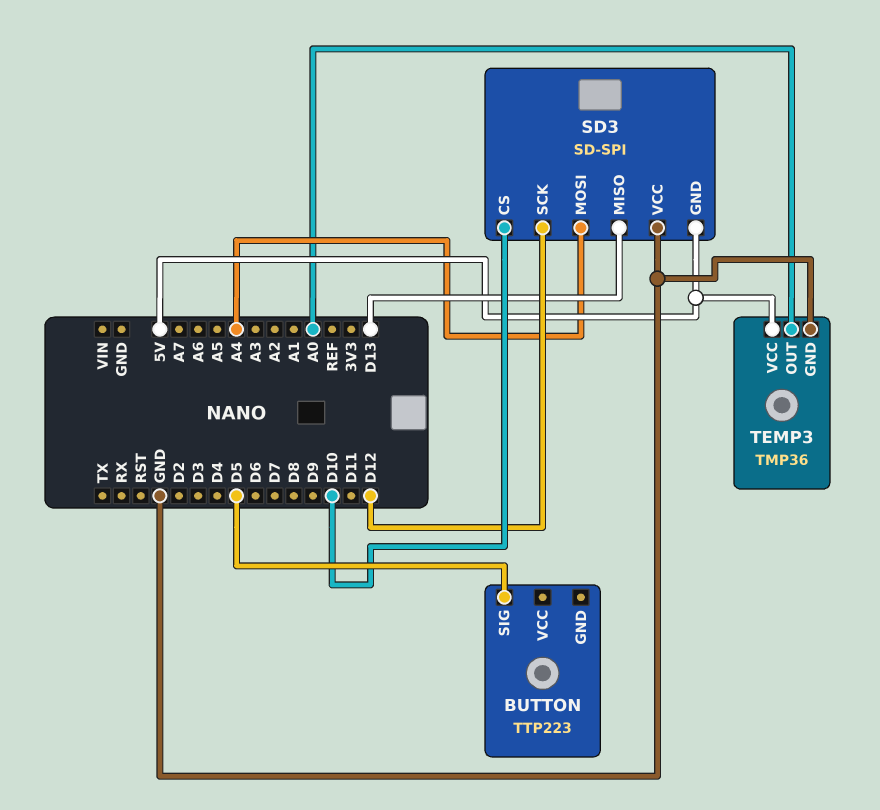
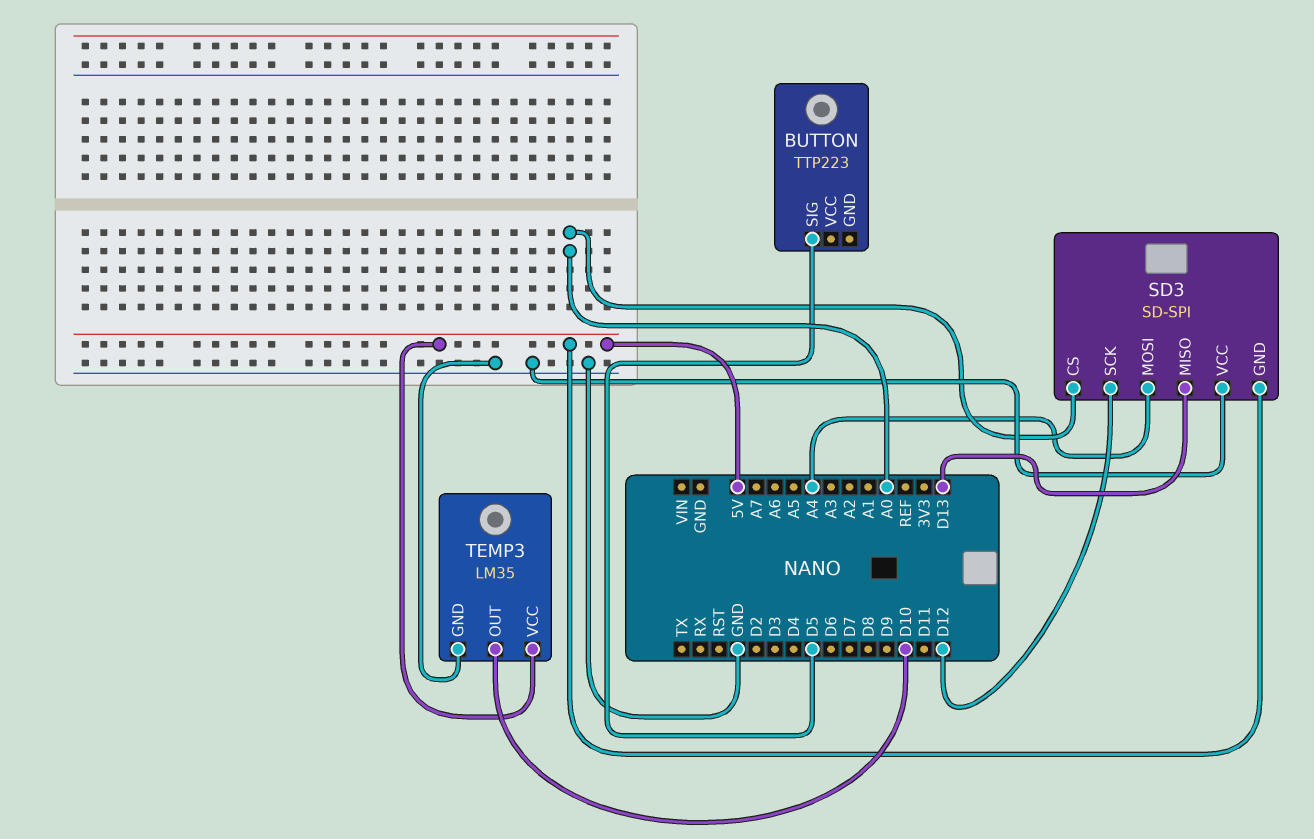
SD3 pin CS: D10 -> A0
TEMP3: TMP36 -> LM35
TEMP3 pin OUT: A0 -> D10

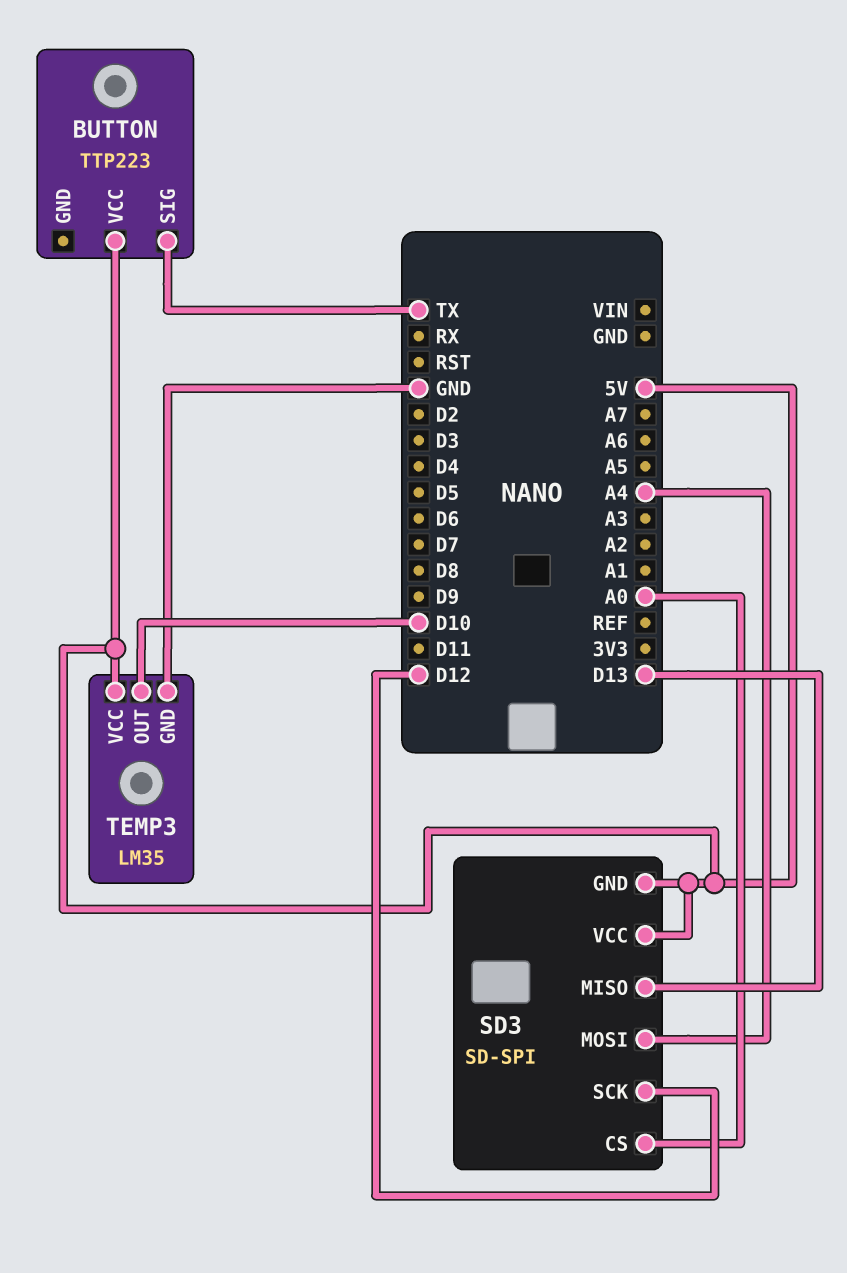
BUTTON pin SIG: D5 -> TX
BUTTON pin VCC: none -> 5V
SD3 pin VCC: GND -> 5V

